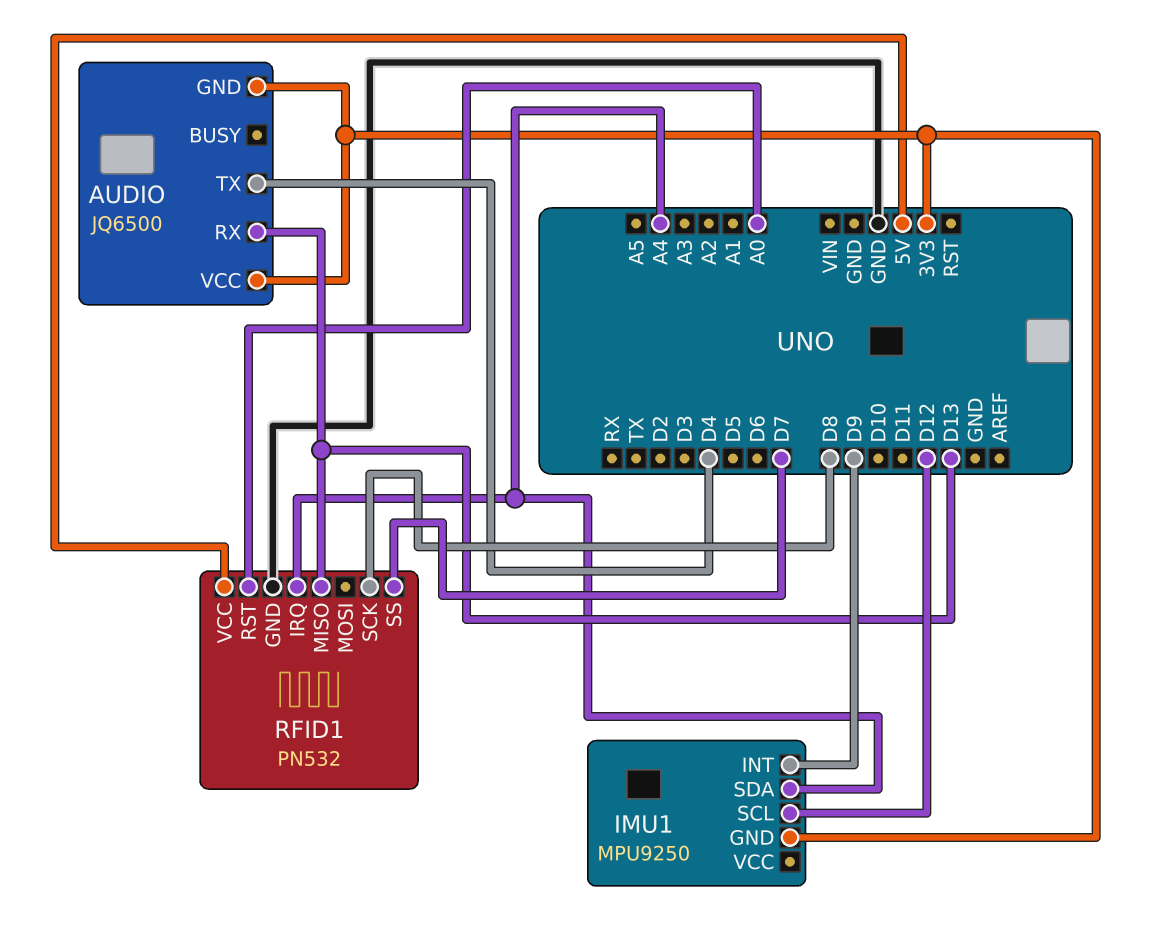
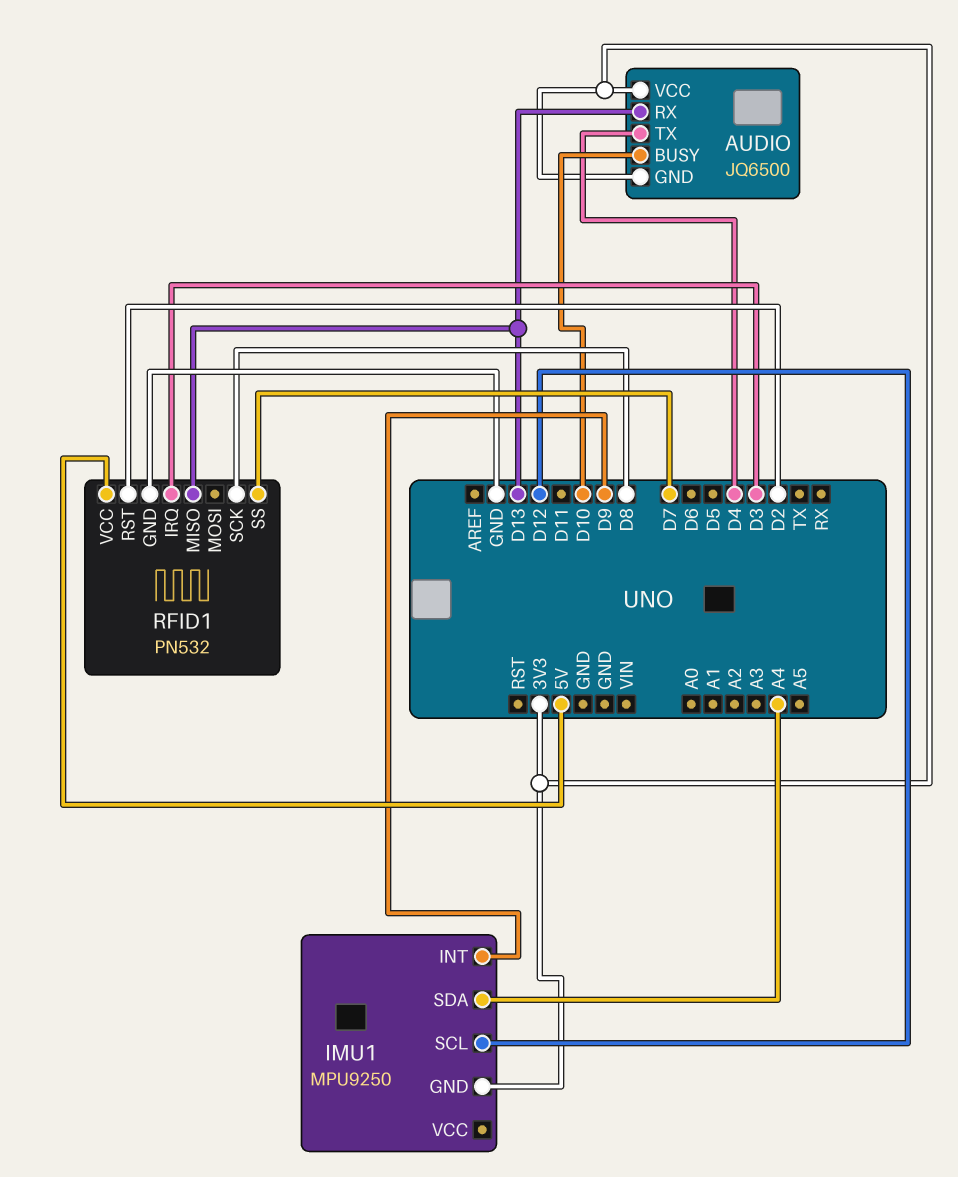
AUDIO pin BUSY: none -> D10
RFID1 pin IRQ: A4 -> D3
RFID1 pin RST: A0 -> D2

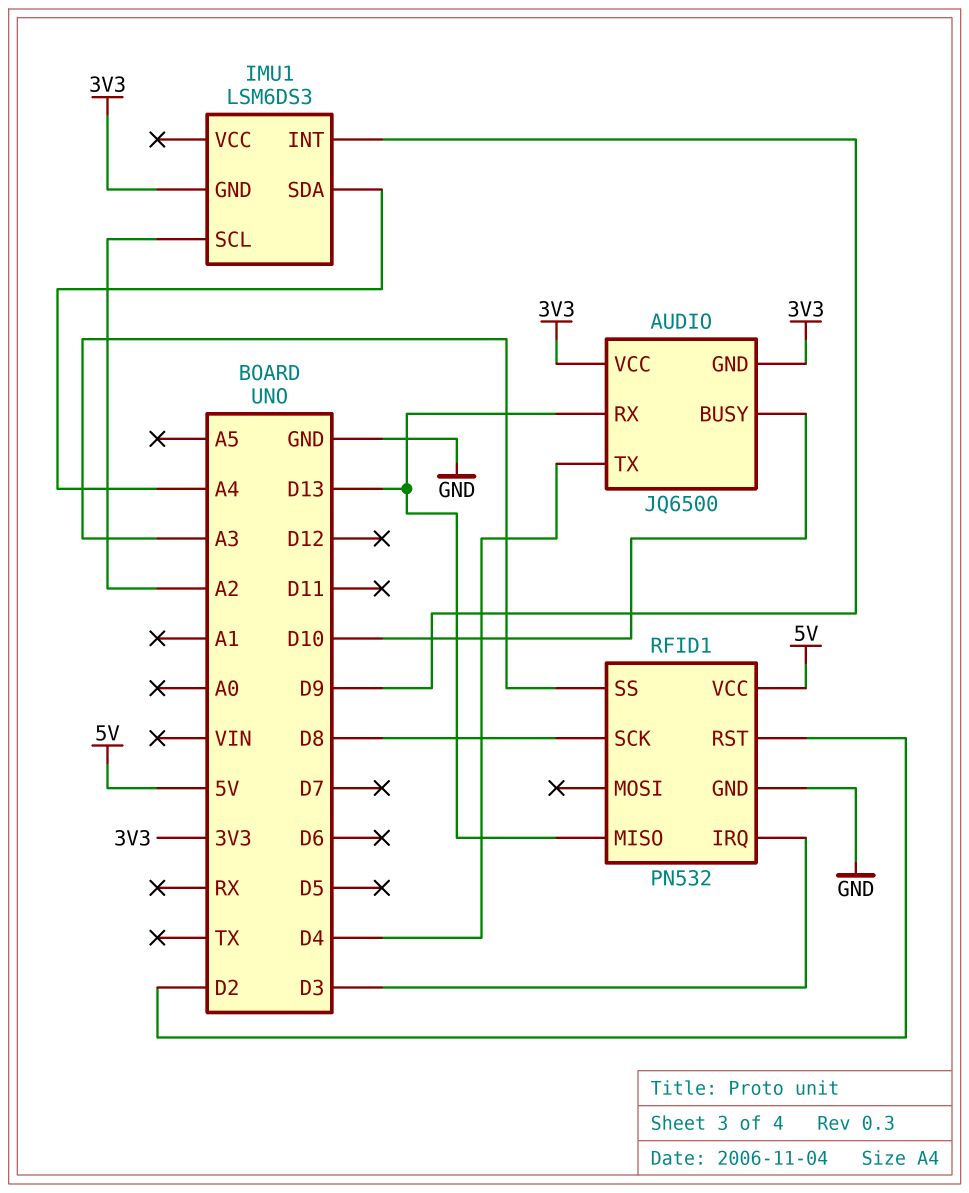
IMU1: MPU9250 -> LSM6DS3
IMU1 pin SCL: D12 -> A2
RFID1 pin SS: D7 -> A3

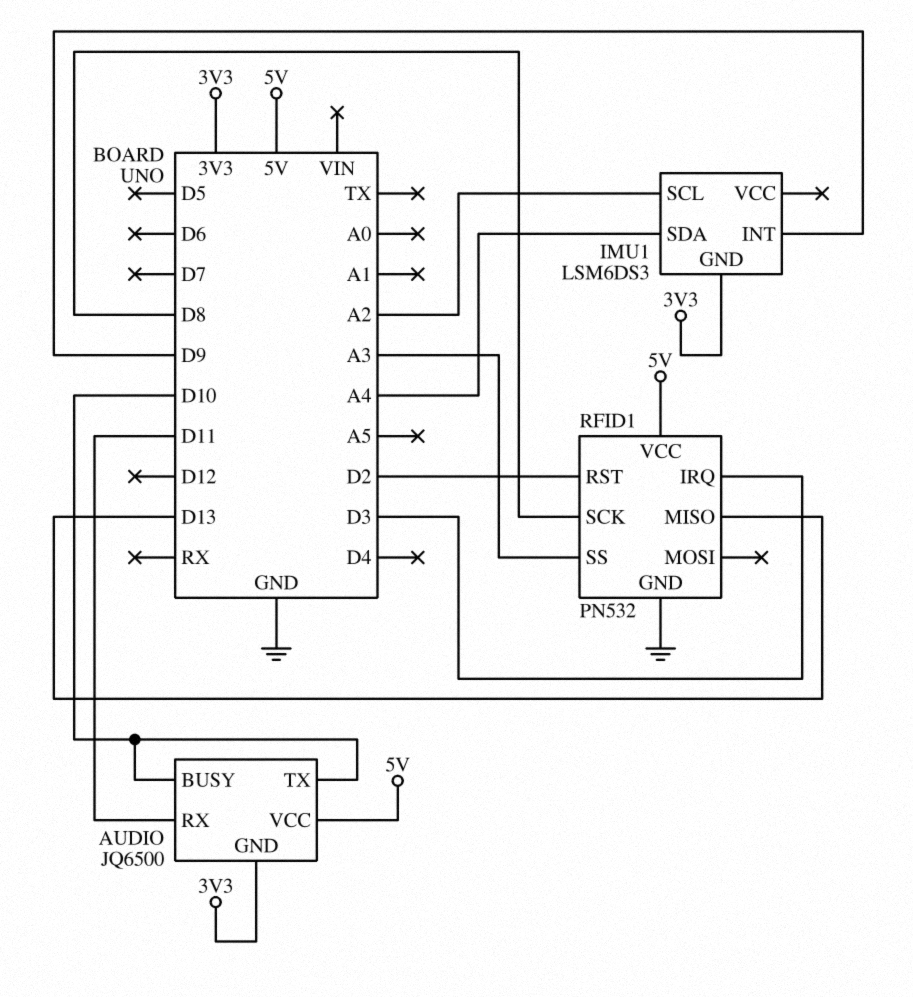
AUDIO pin RX: D13 -> D11
AUDIO pin TX: D4 -> D10
AUDIO pin VCC: 3V3 -> 5V

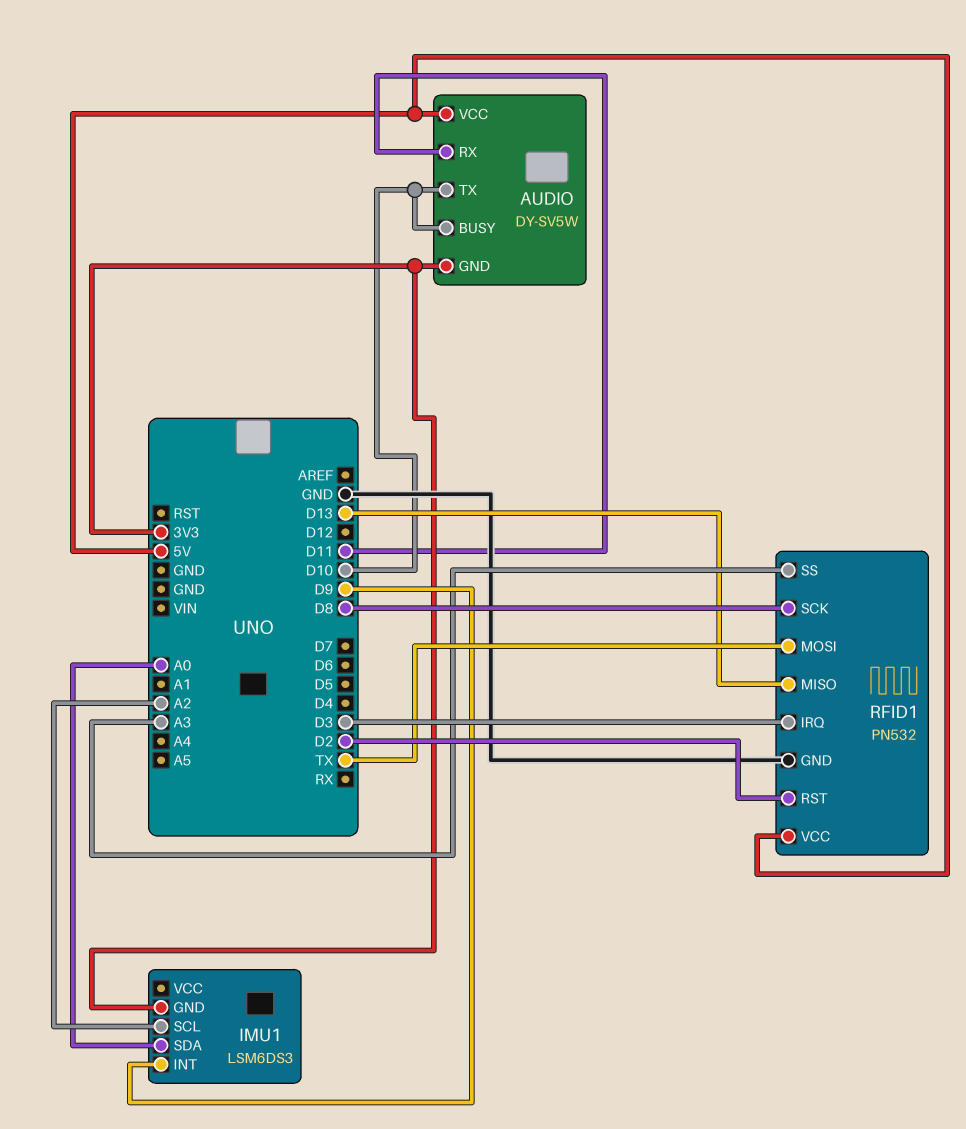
AUDIO: JQ6500 -> DY-SV5W
IMU1 pin SDA: A4 -> A0
RFID1 pin MOSI: none -> TX

